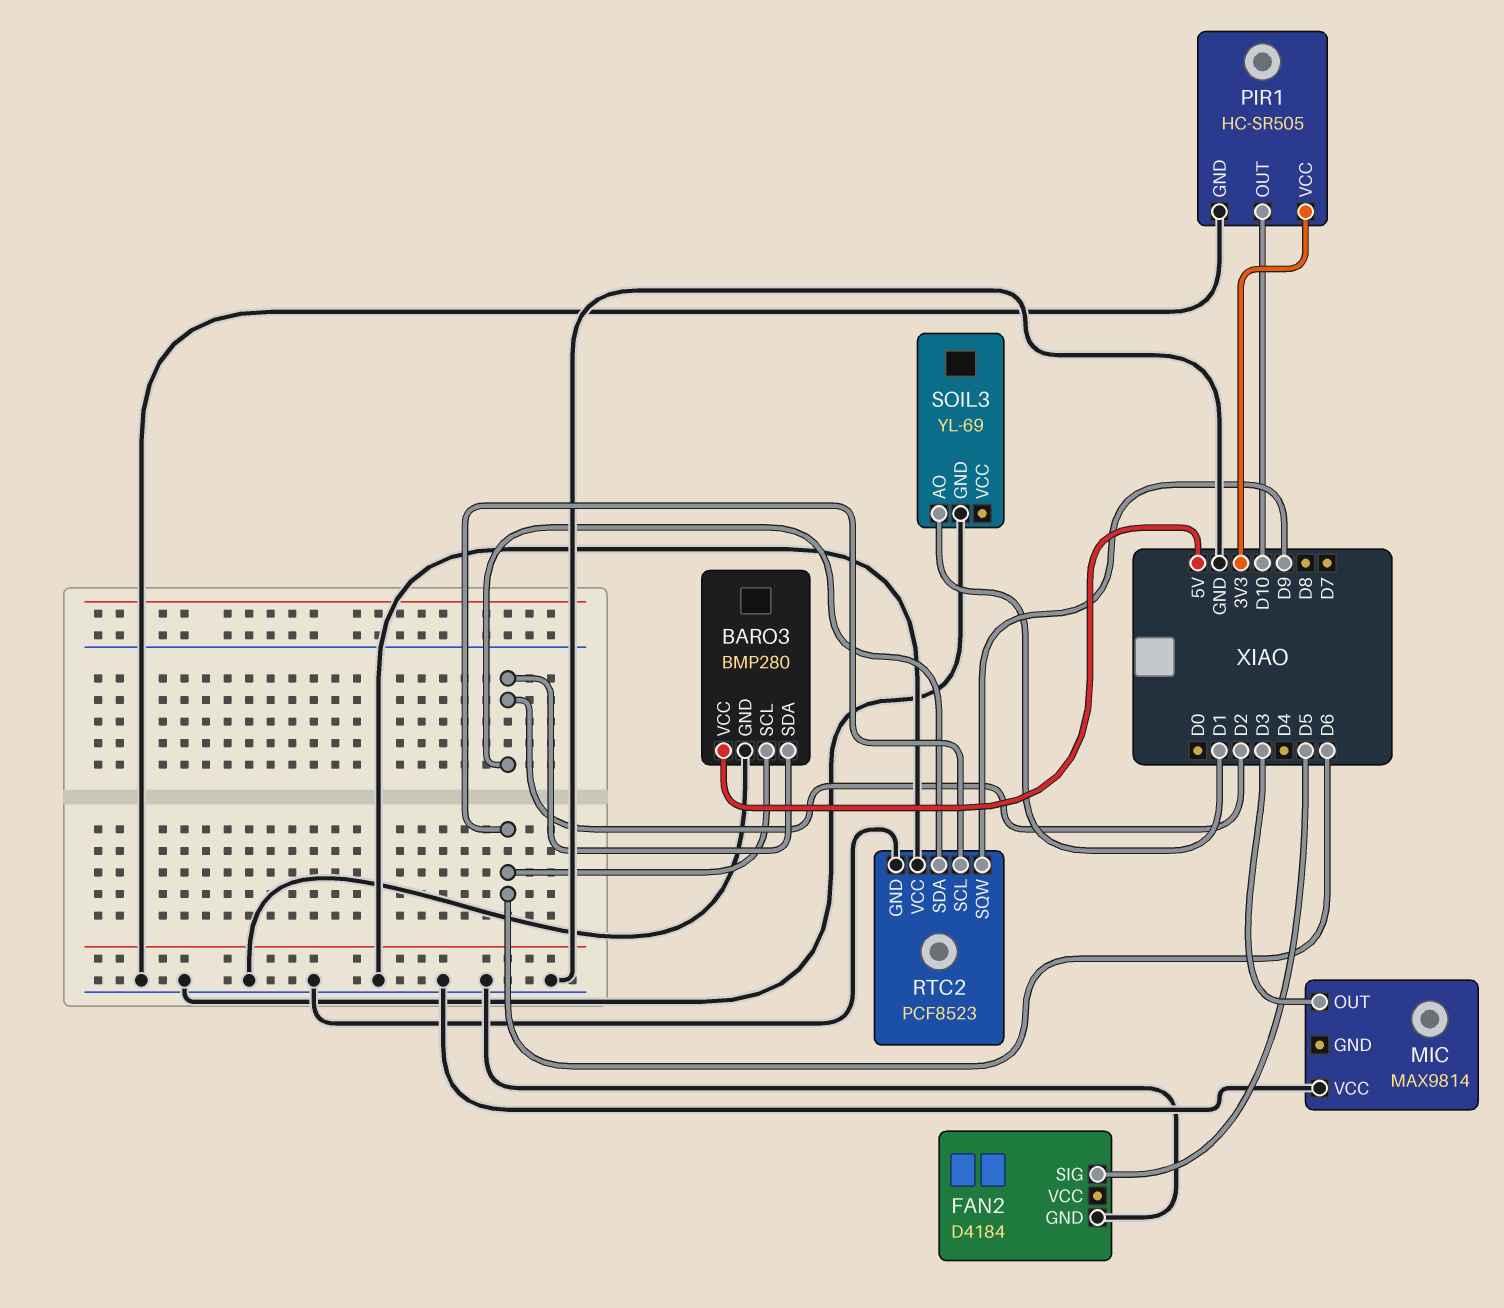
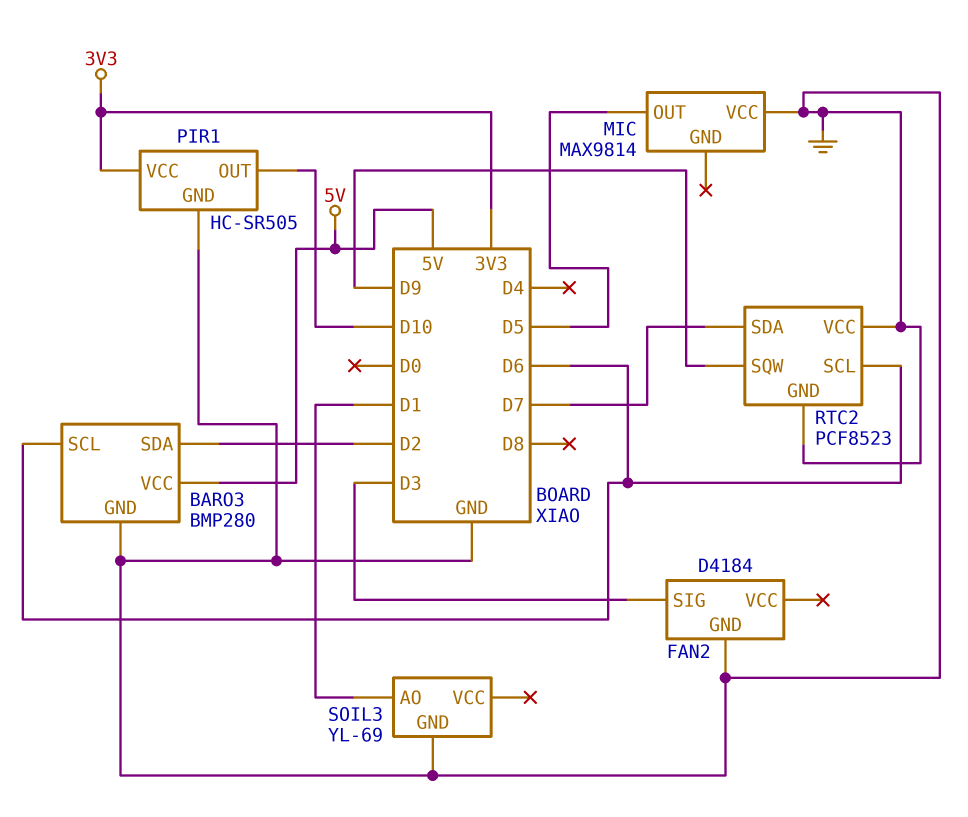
FAN2 pin SIG: D5 -> D3
MIC pin OUT: D3 -> D5
RTC2 pin SDA: D2 -> D7

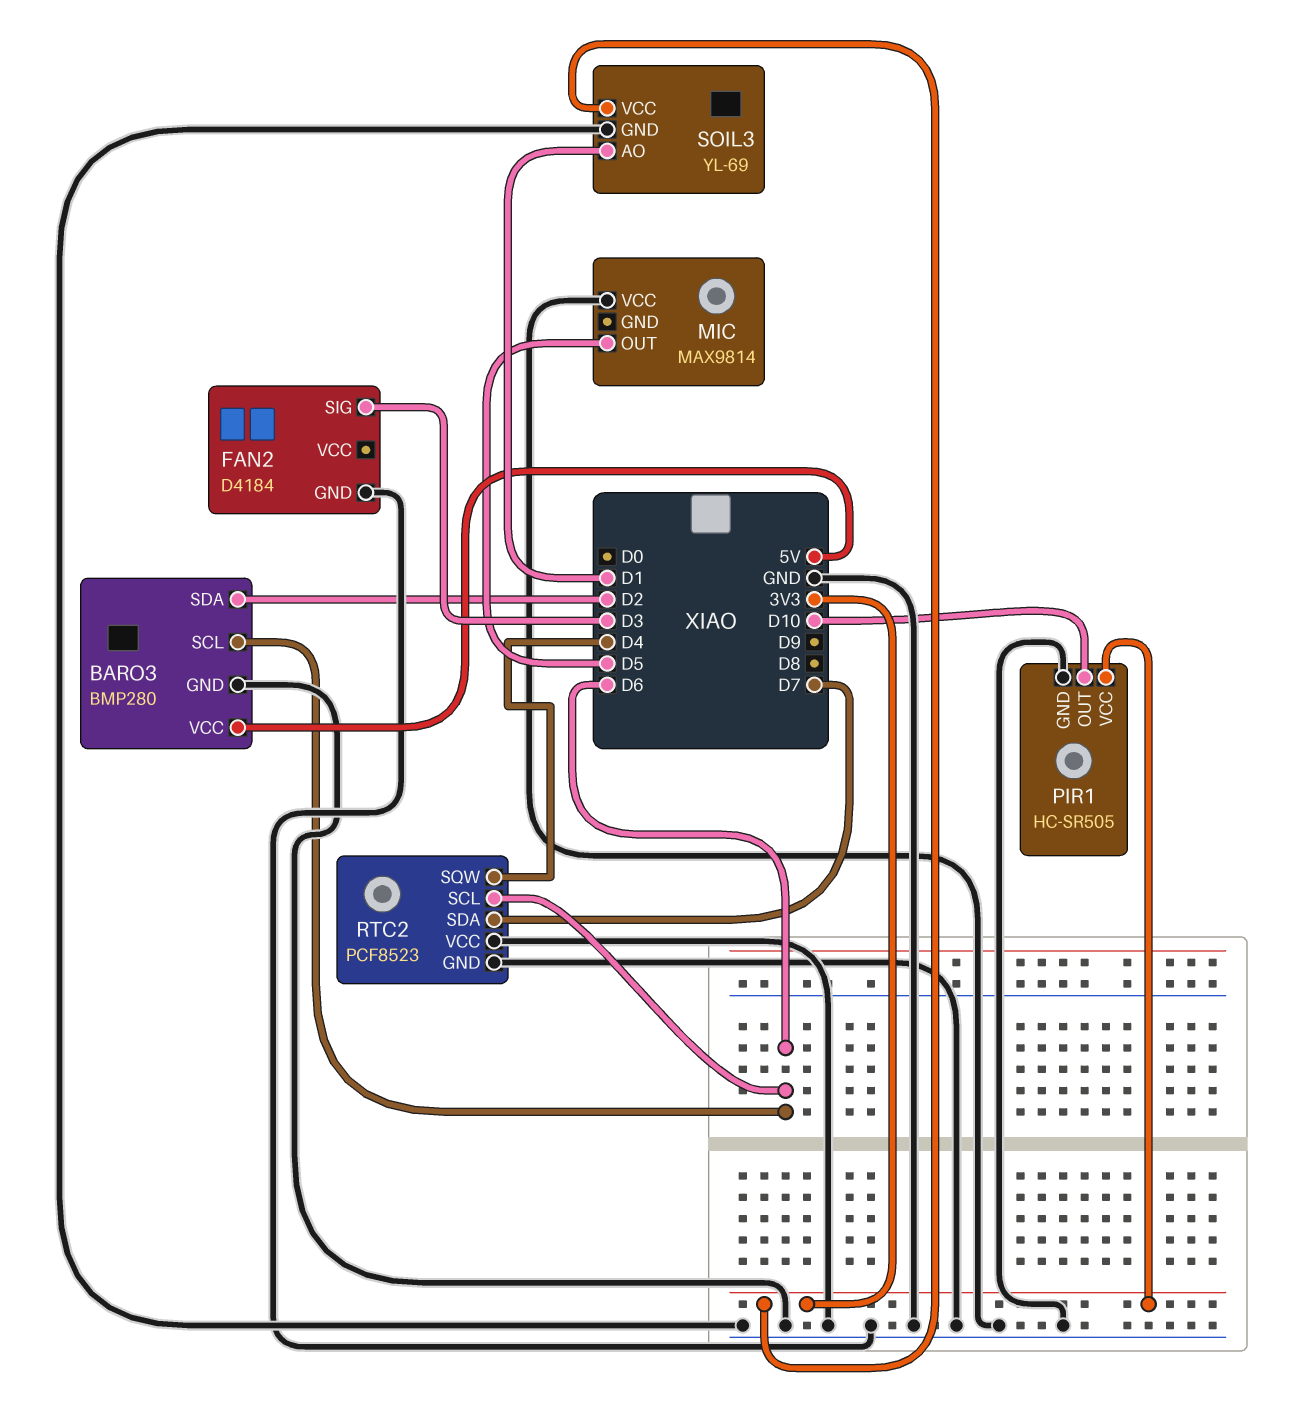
RTC2 pin SQW: D9 -> D4
SOIL3 pin VCC: none -> 3V3

